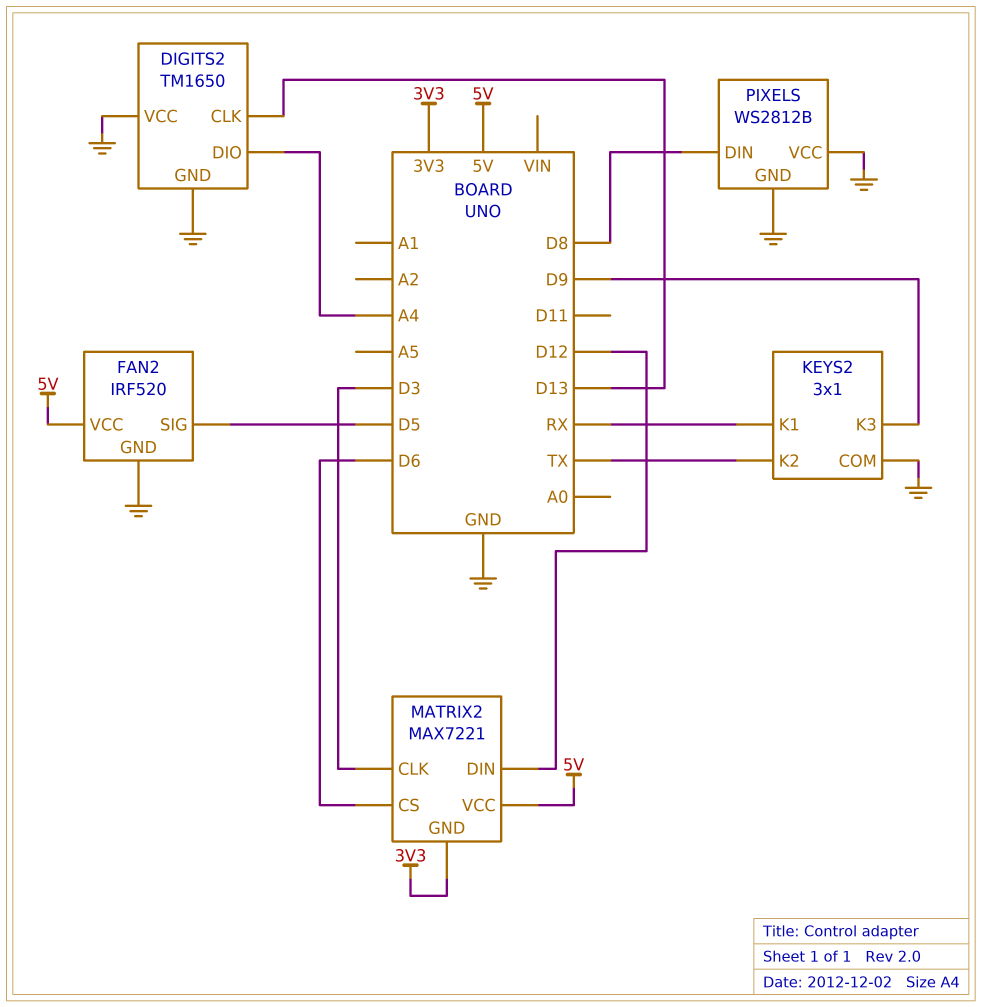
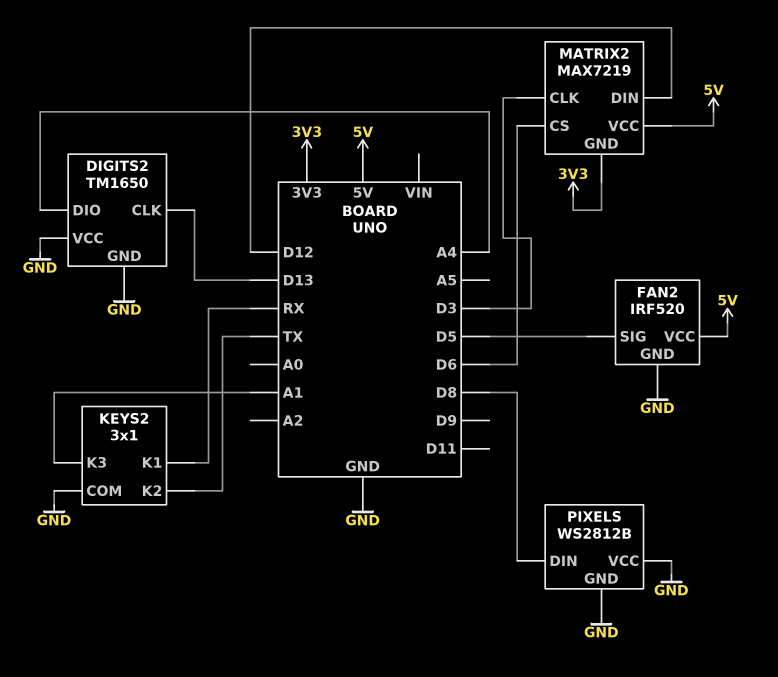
KEYS2 pin K3: D9 -> A1
MATRIX2: MAX7221 -> MAX7219

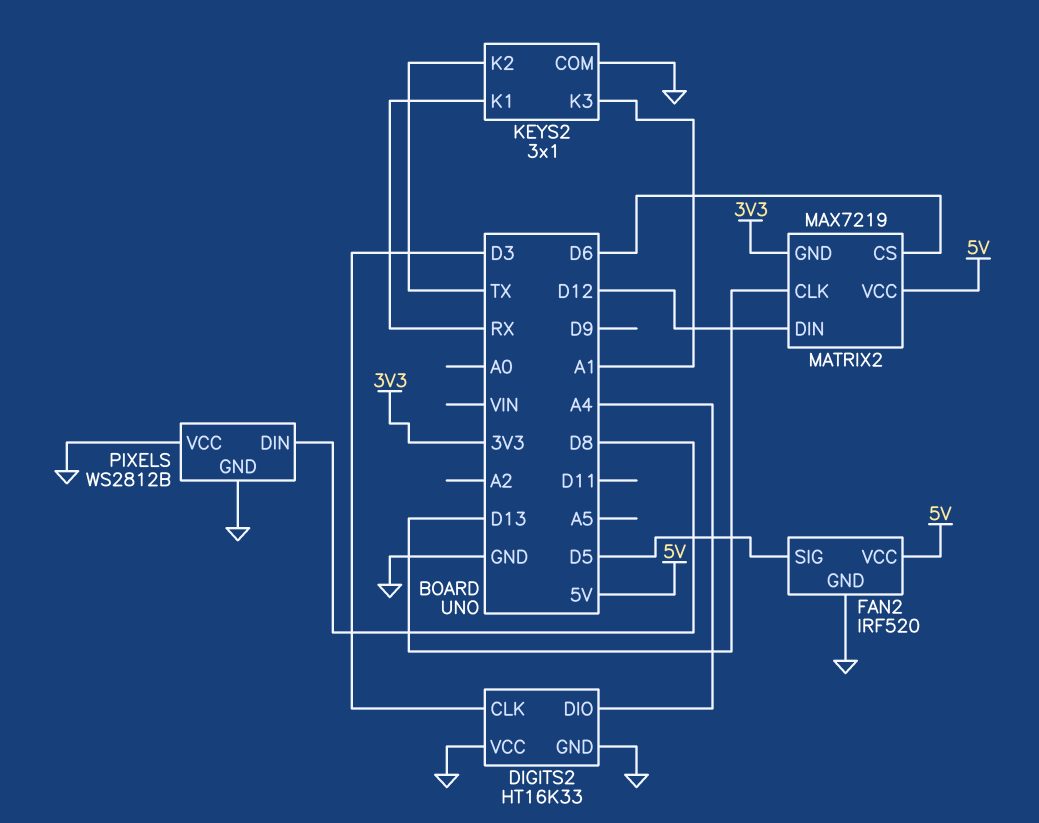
DIGITS2: TM1650 -> HT16K33
DIGITS2 pin CLK: D13 -> D3
MATRIX2 pin CLK: D3 -> D13

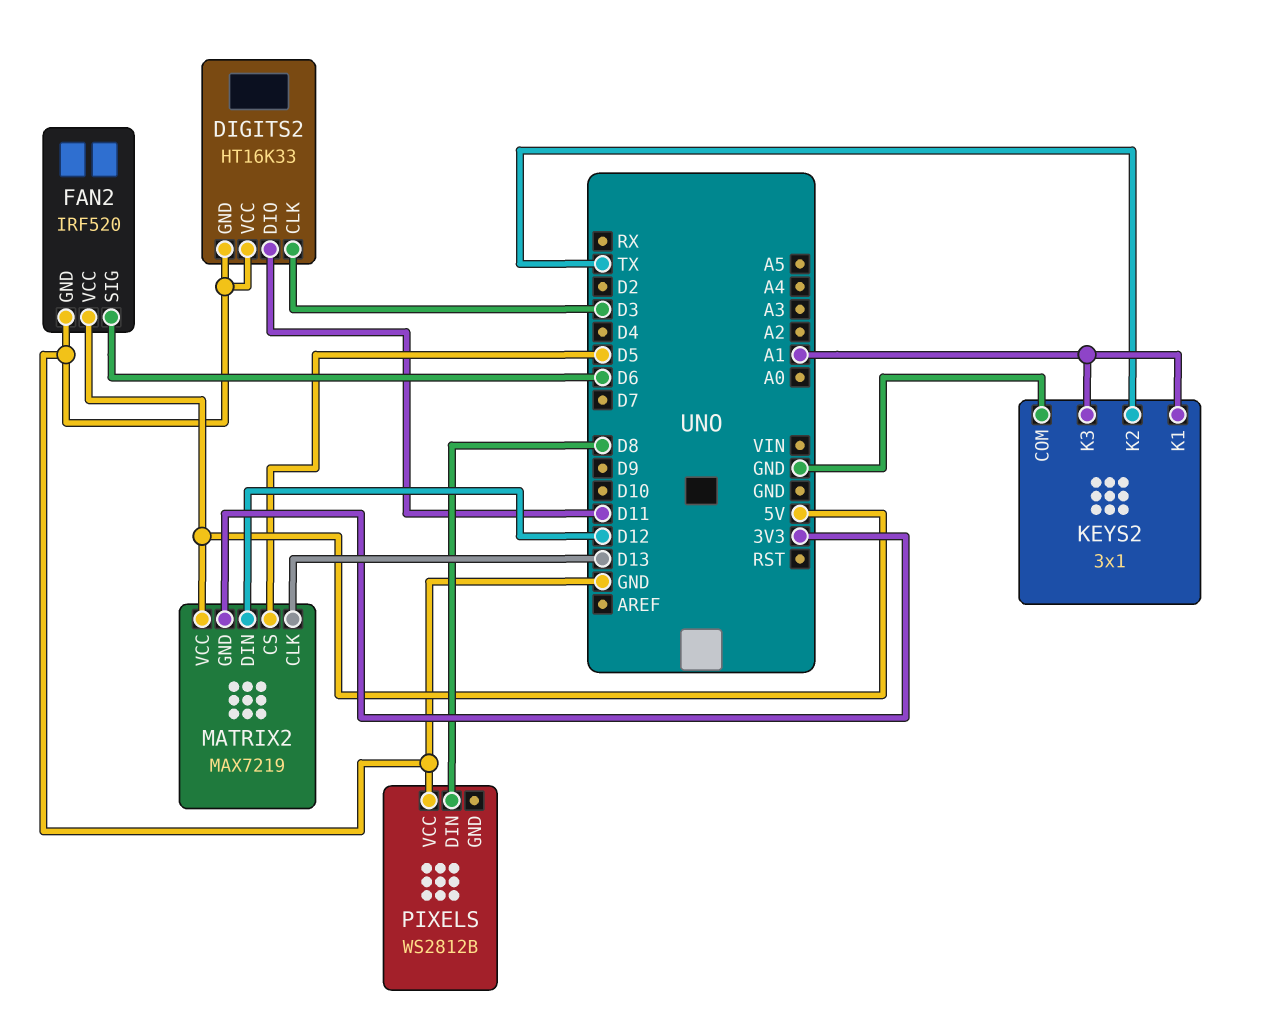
DIGITS2 pin DIO: A4 -> D11
FAN2 pin SIG: D5 -> D6
KEYS2 pin K1: RX -> A1
MATRIX2 pin CS: D6 -> D5
PIXELS pin GND: GND -> none

